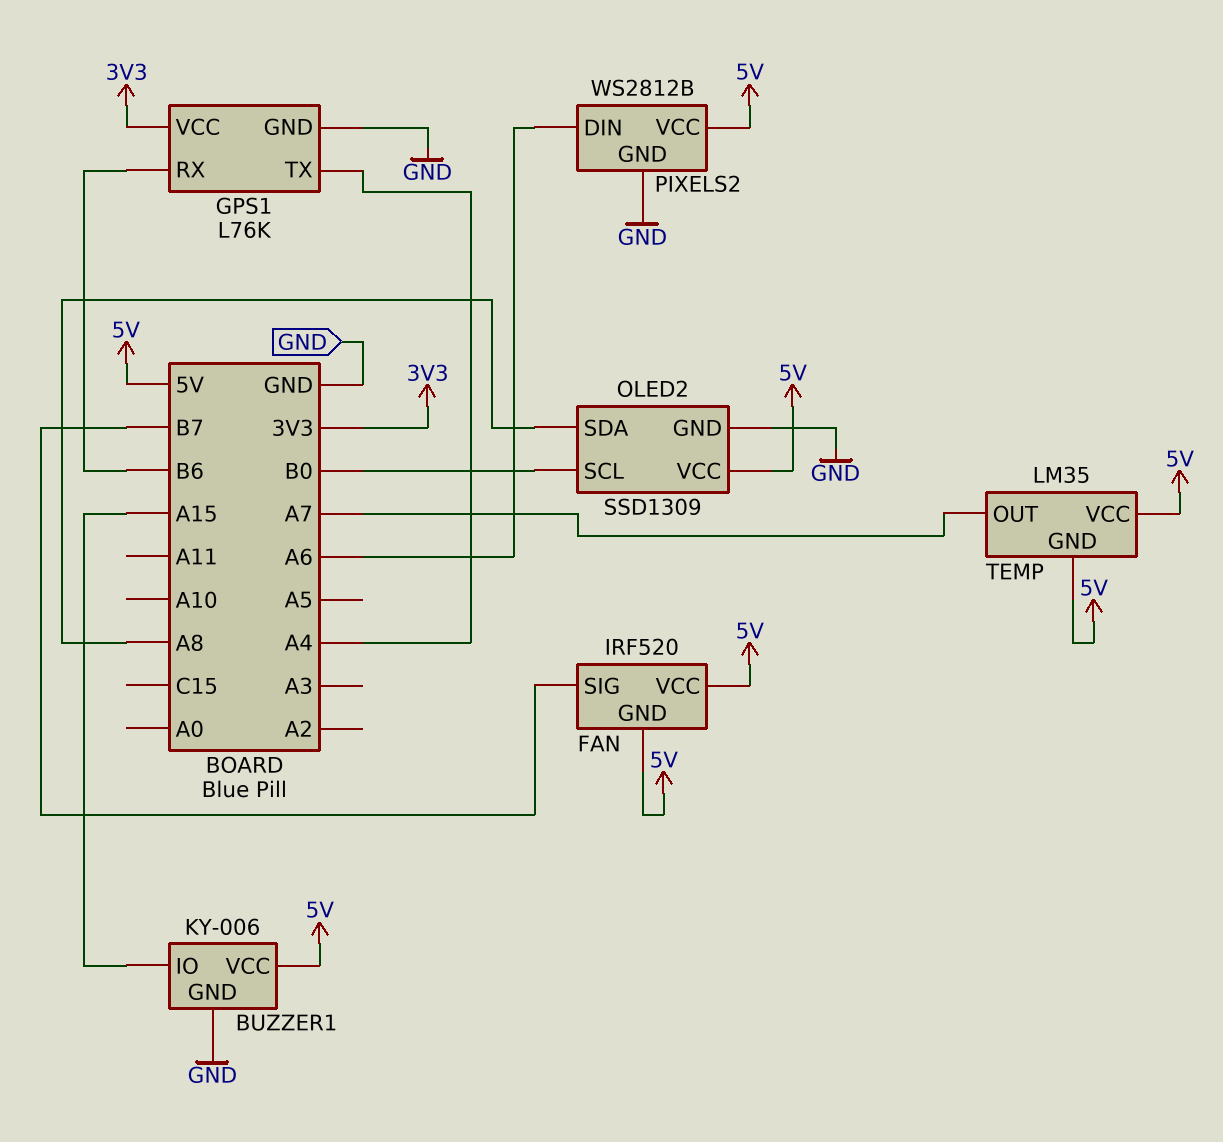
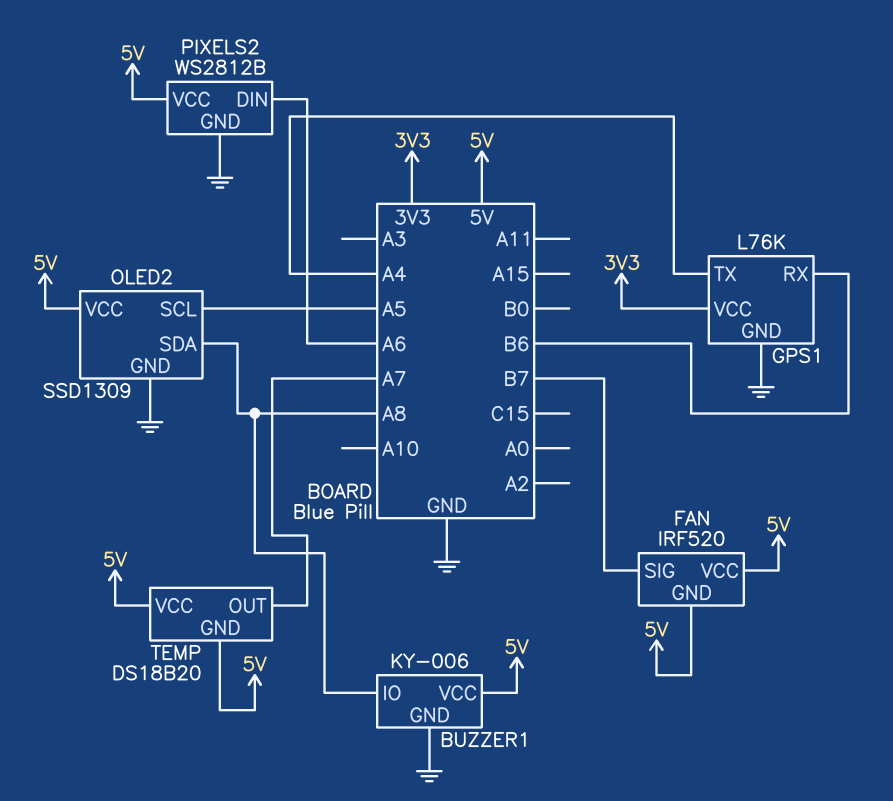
BUZZER1 pin IO: A15 -> A8
OLED2 pin SCL: B0 -> A5
TEMP: LM35 -> DS18B20

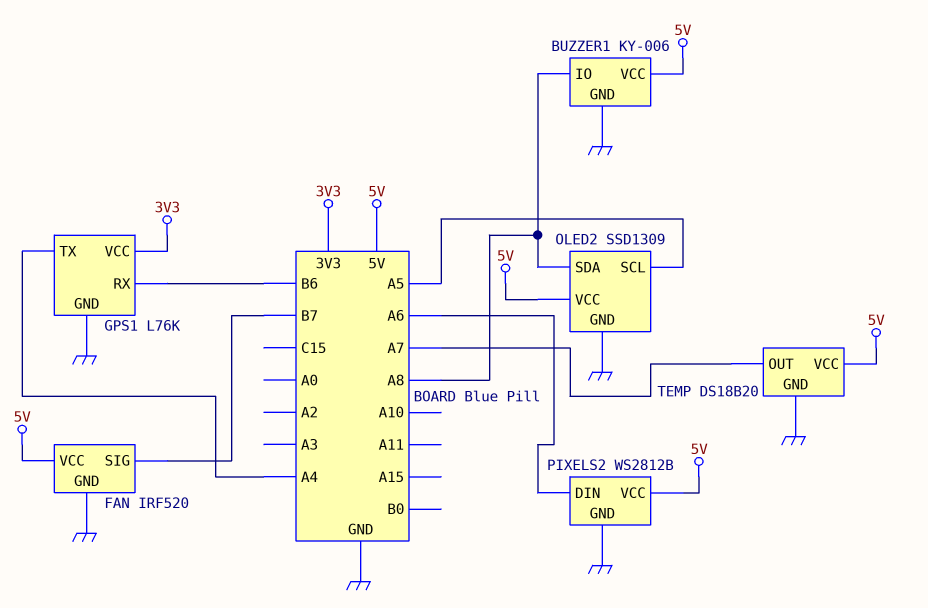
FAN pin GND: 5V -> GND
TEMP pin GND: 5V -> GND

